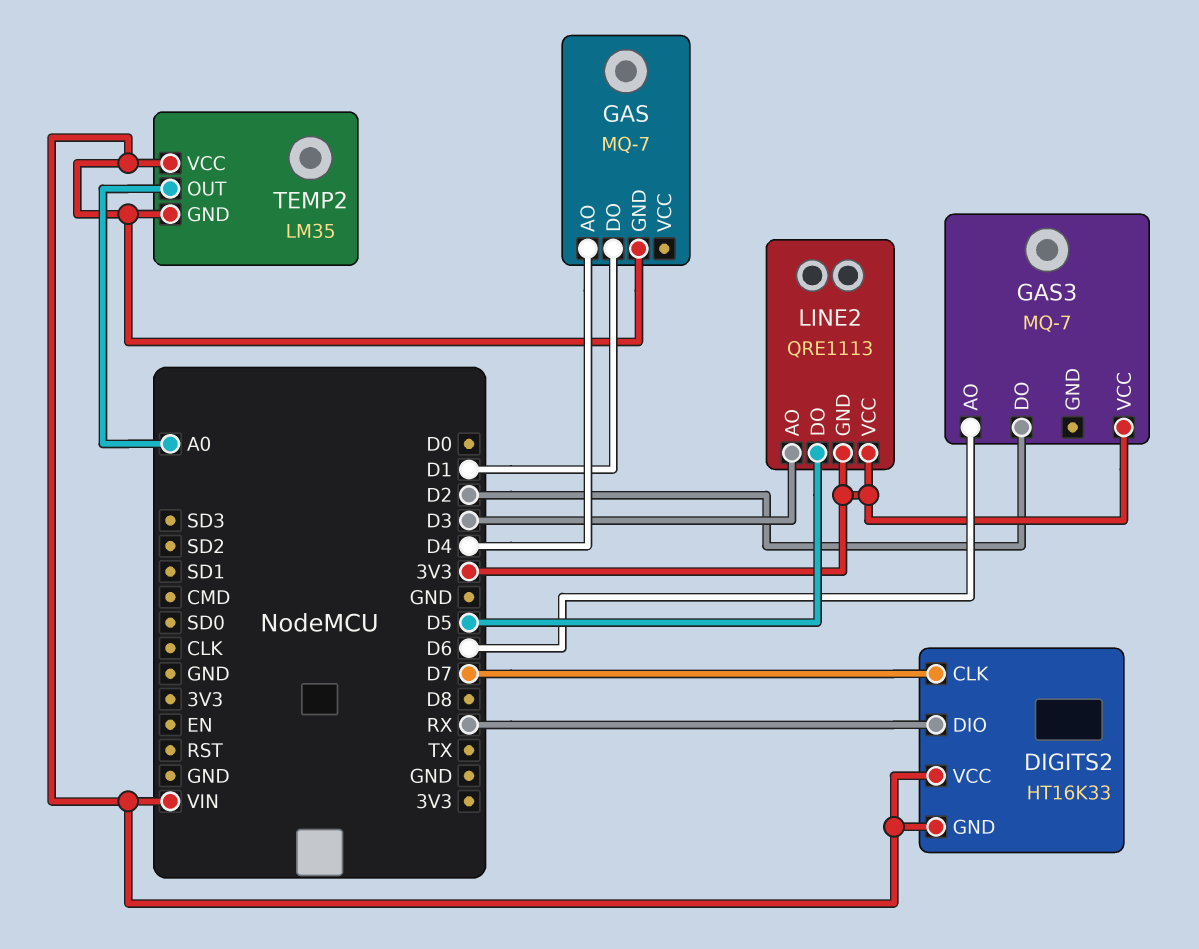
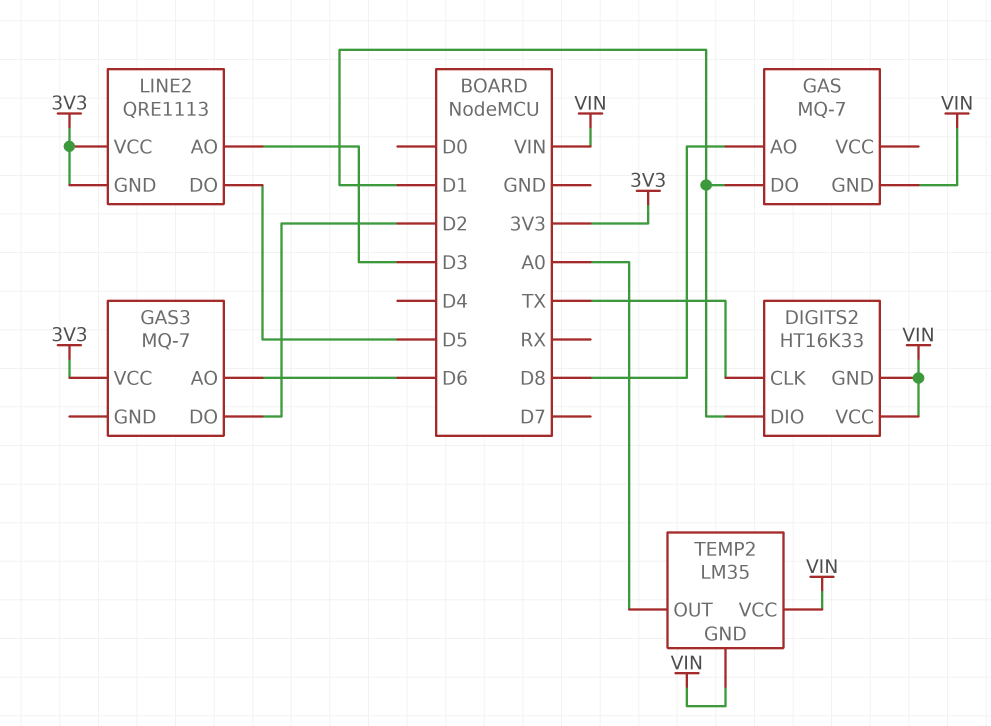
DIGITS2 pin CLK: D7 -> TX
DIGITS2 pin DIO: RX -> D1
GAS pin AO: D4 -> D8

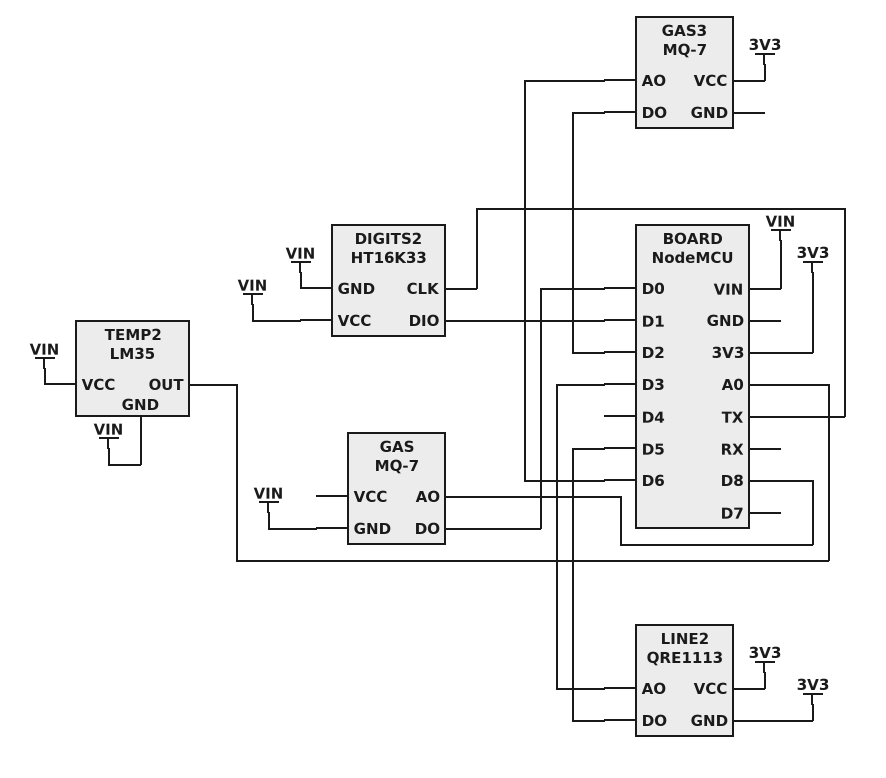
GAS pin DO: D1 -> D0

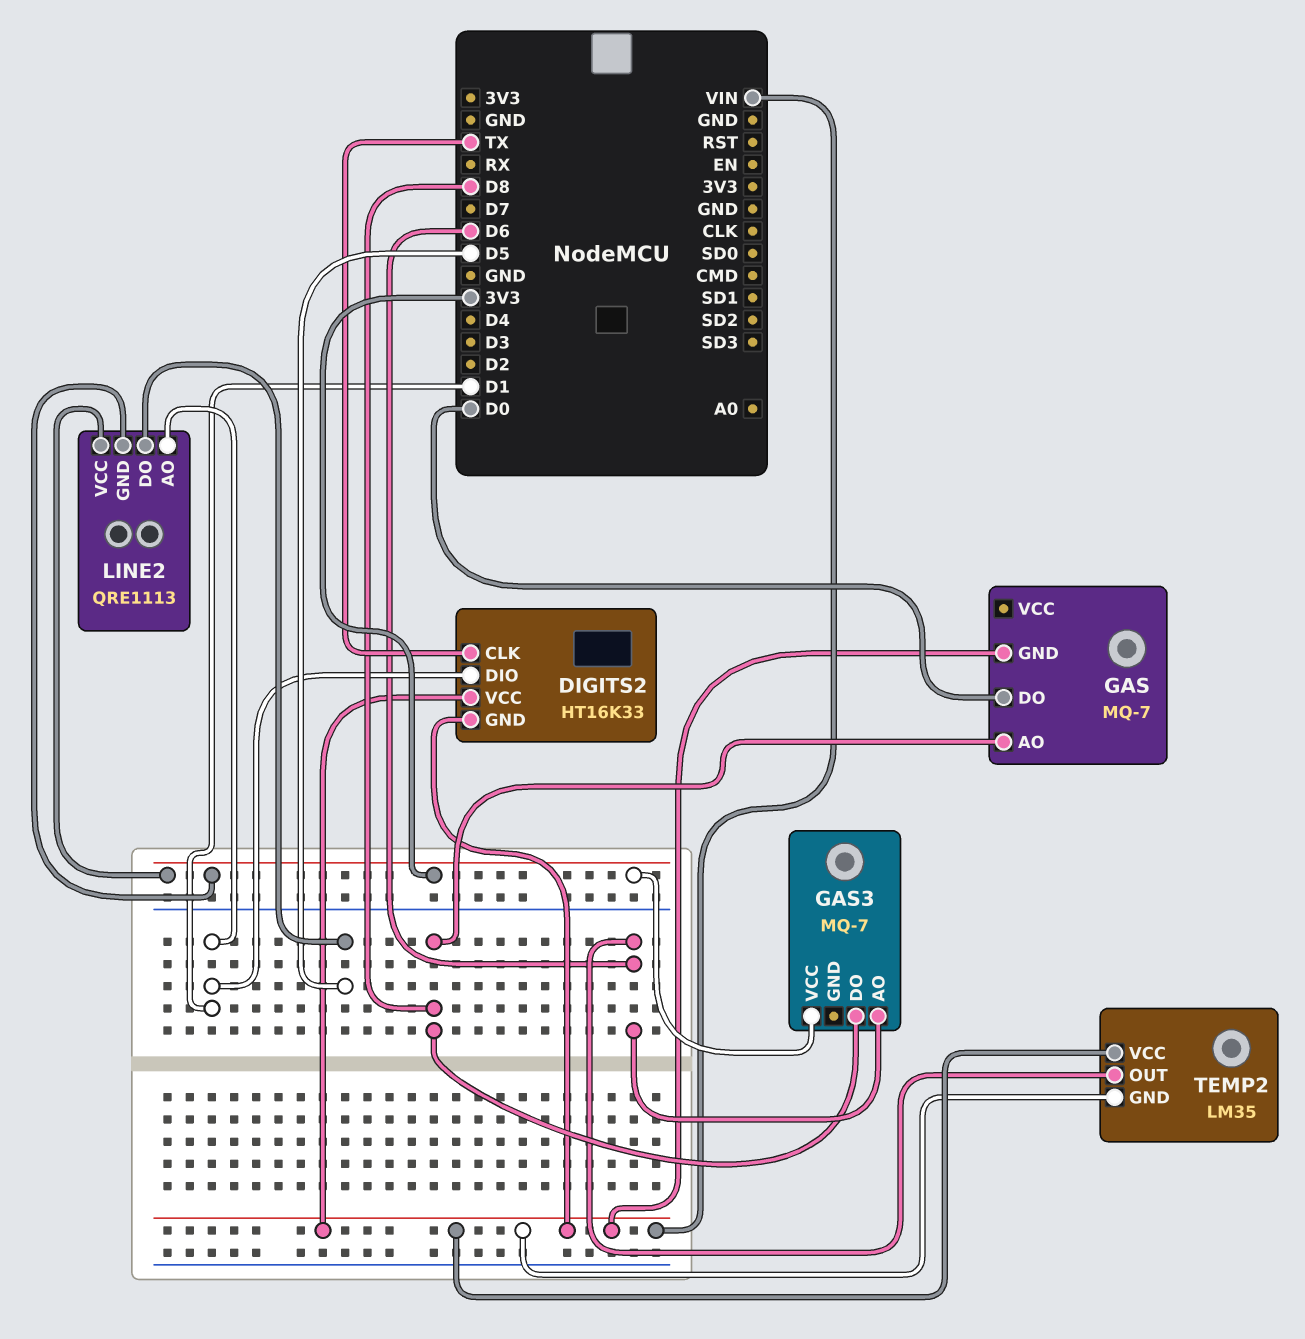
GAS3 pin DO: D2 -> D8
LINE2 pin AO: D3 -> D1
TEMP2 pin OUT: A0 -> D6

